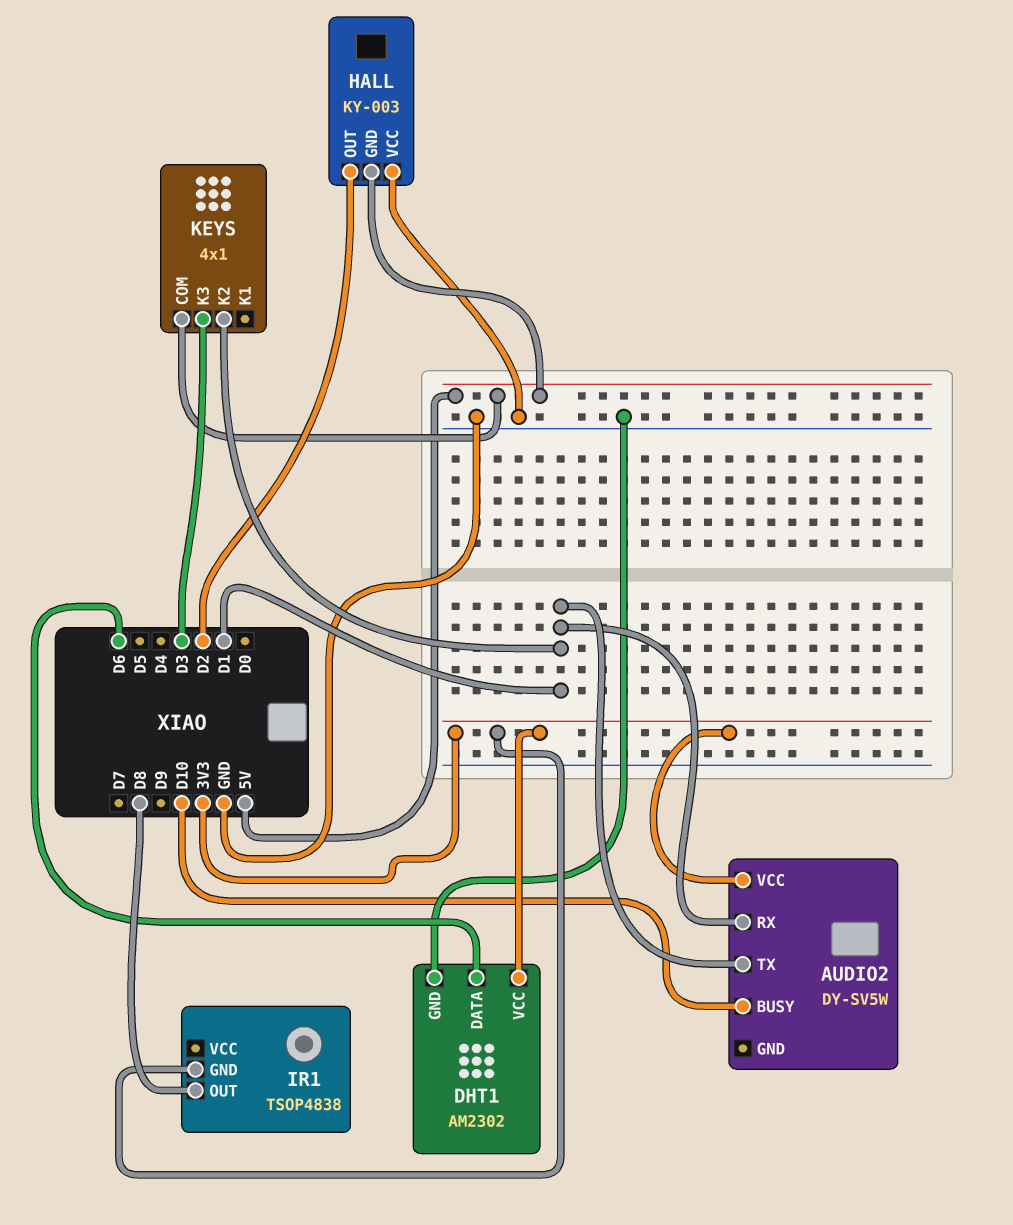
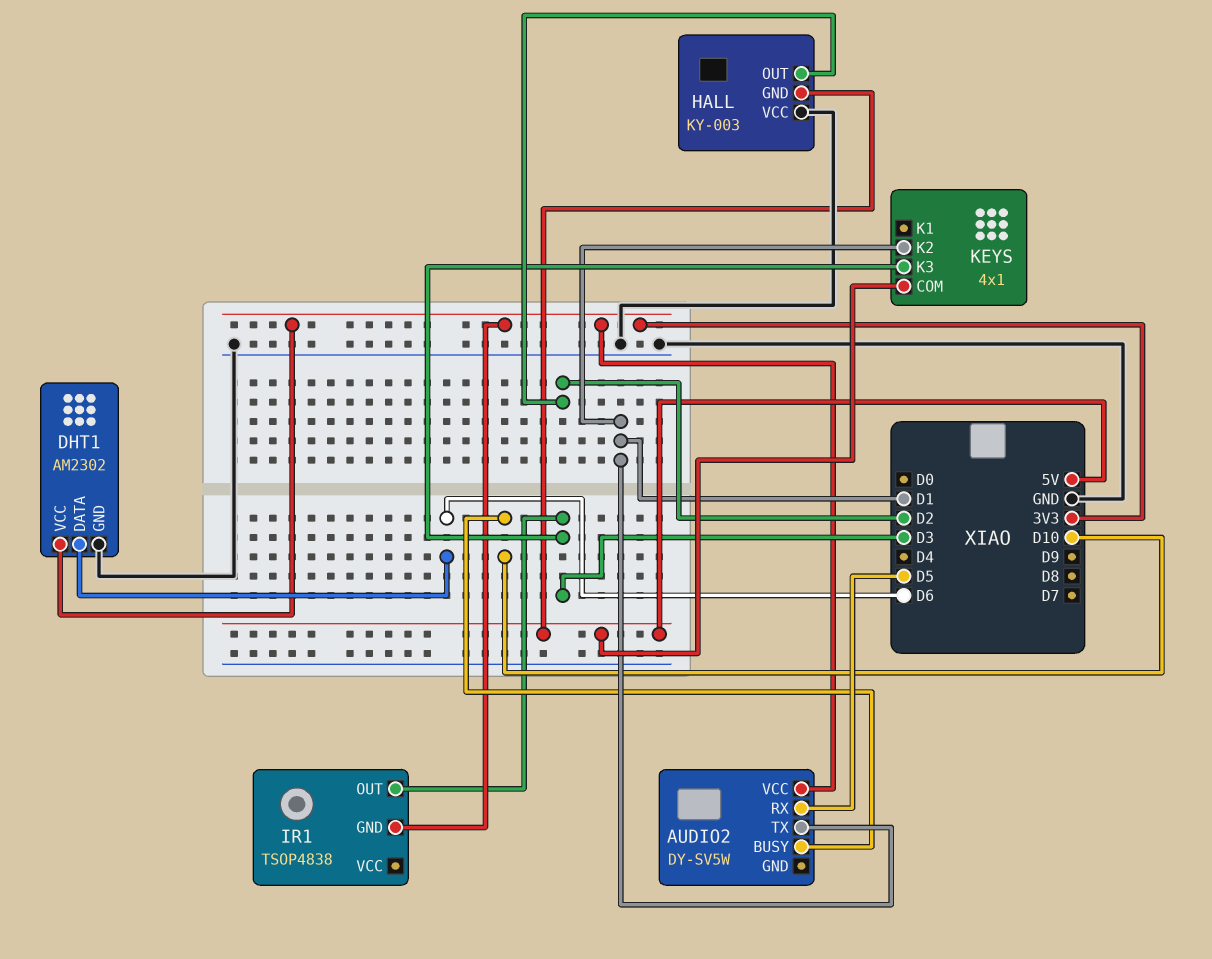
AUDIO2 pin RX: D1 -> D5
IR1 pin OUT: D8 -> D3

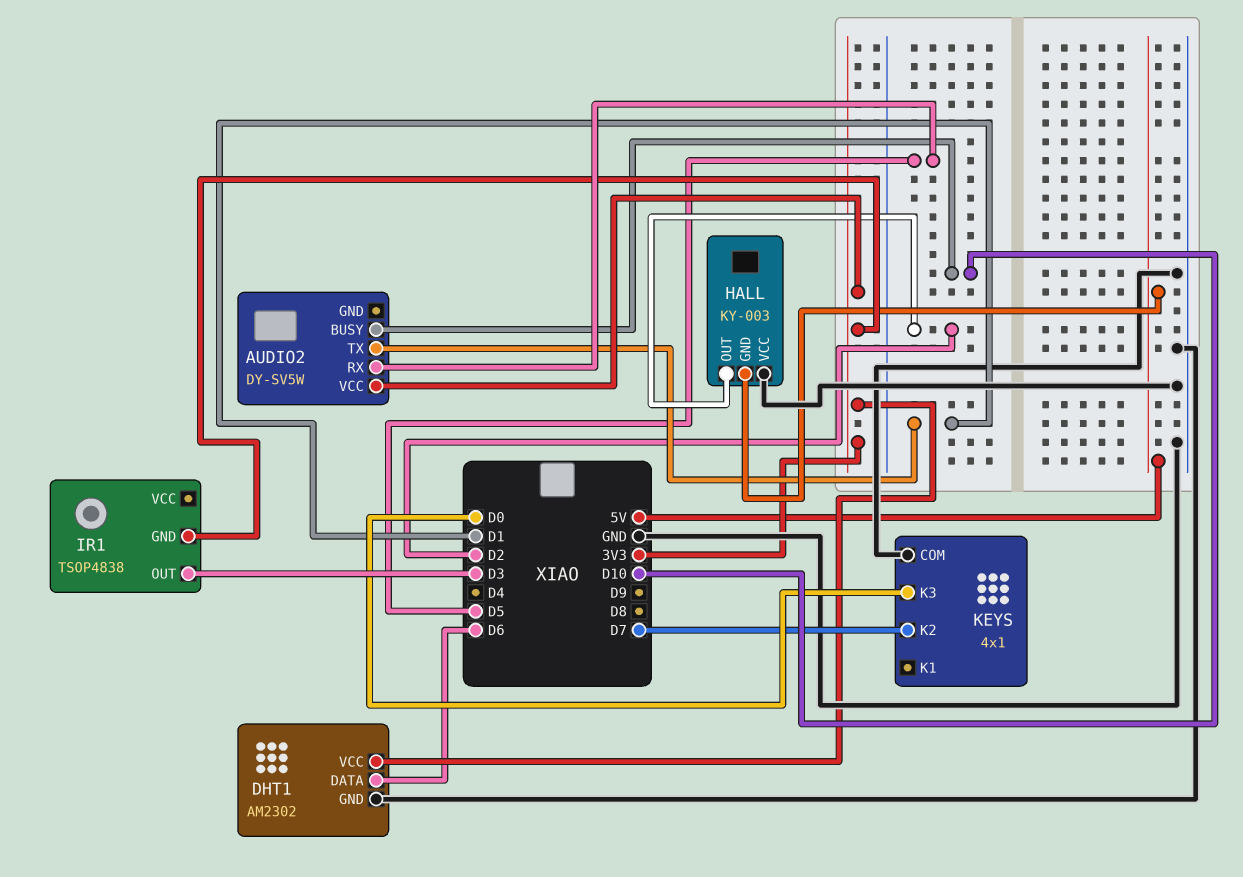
KEYS pin COM: 5V -> GND
KEYS pin K2: D1 -> D7
KEYS pin K3: D3 -> D0

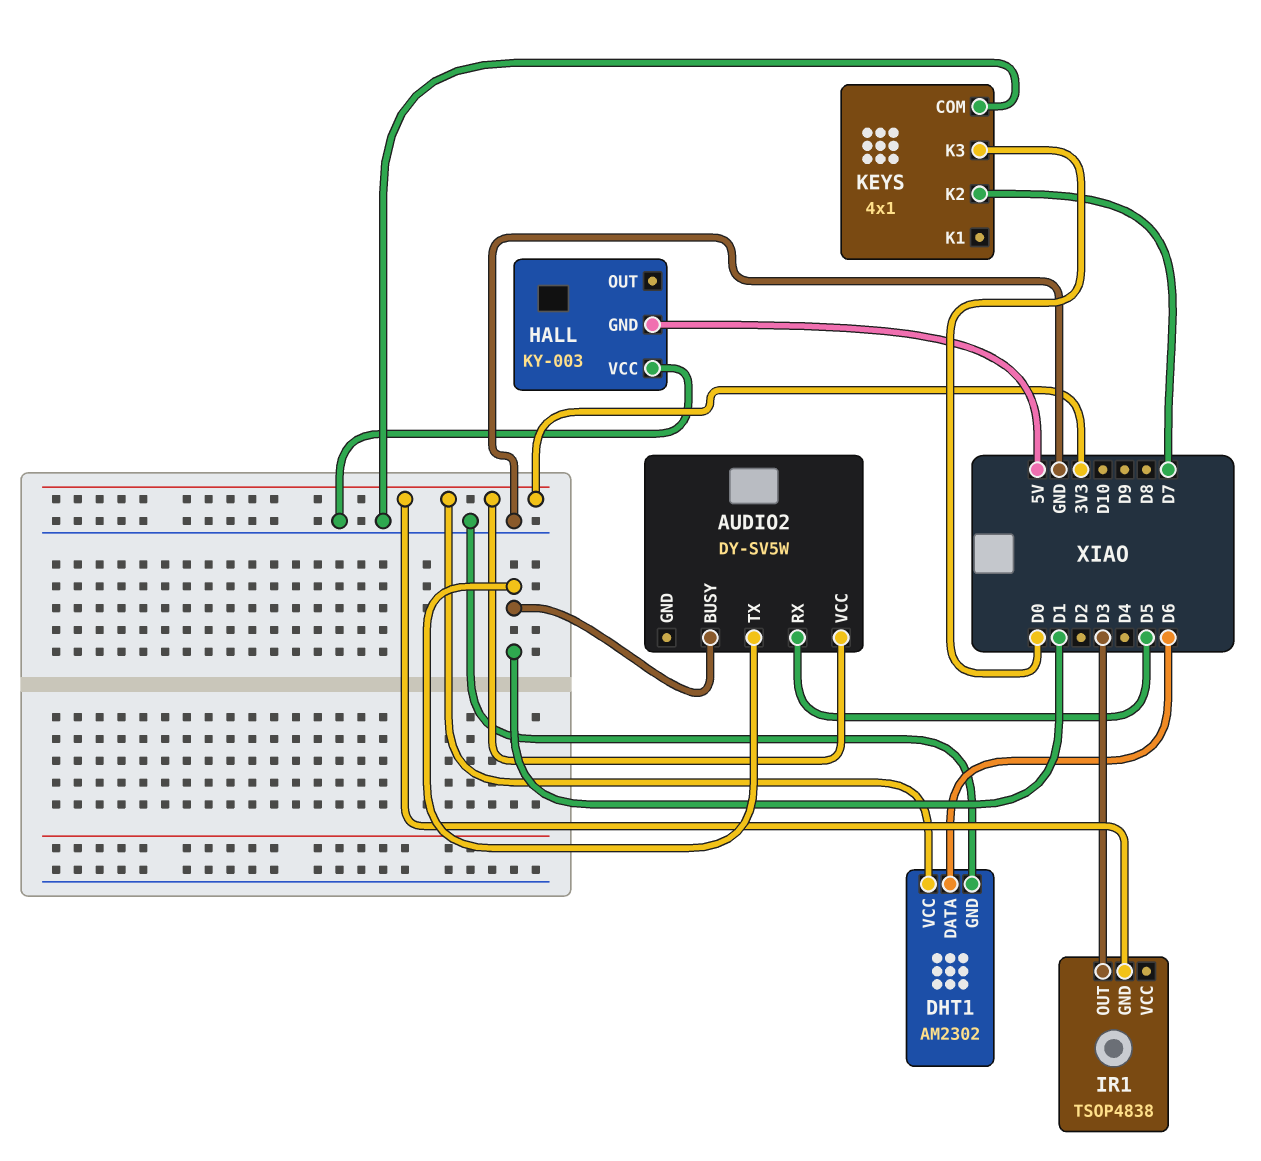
AUDIO2 pin BUSY: D10 -> D1
HALL pin OUT: D2 -> none

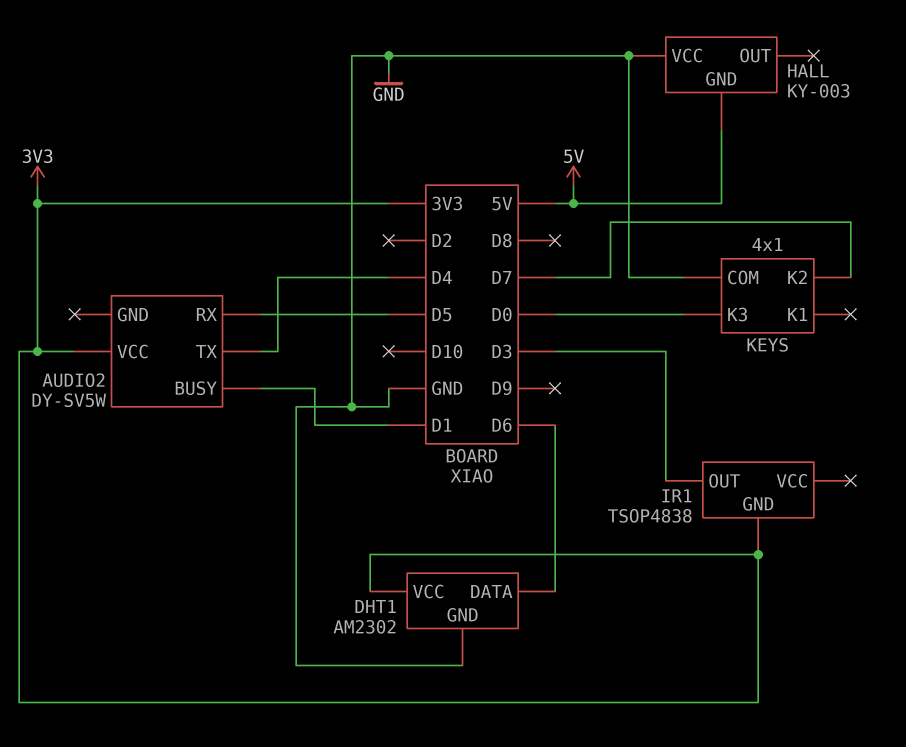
AUDIO2 pin TX: D1 -> D4

